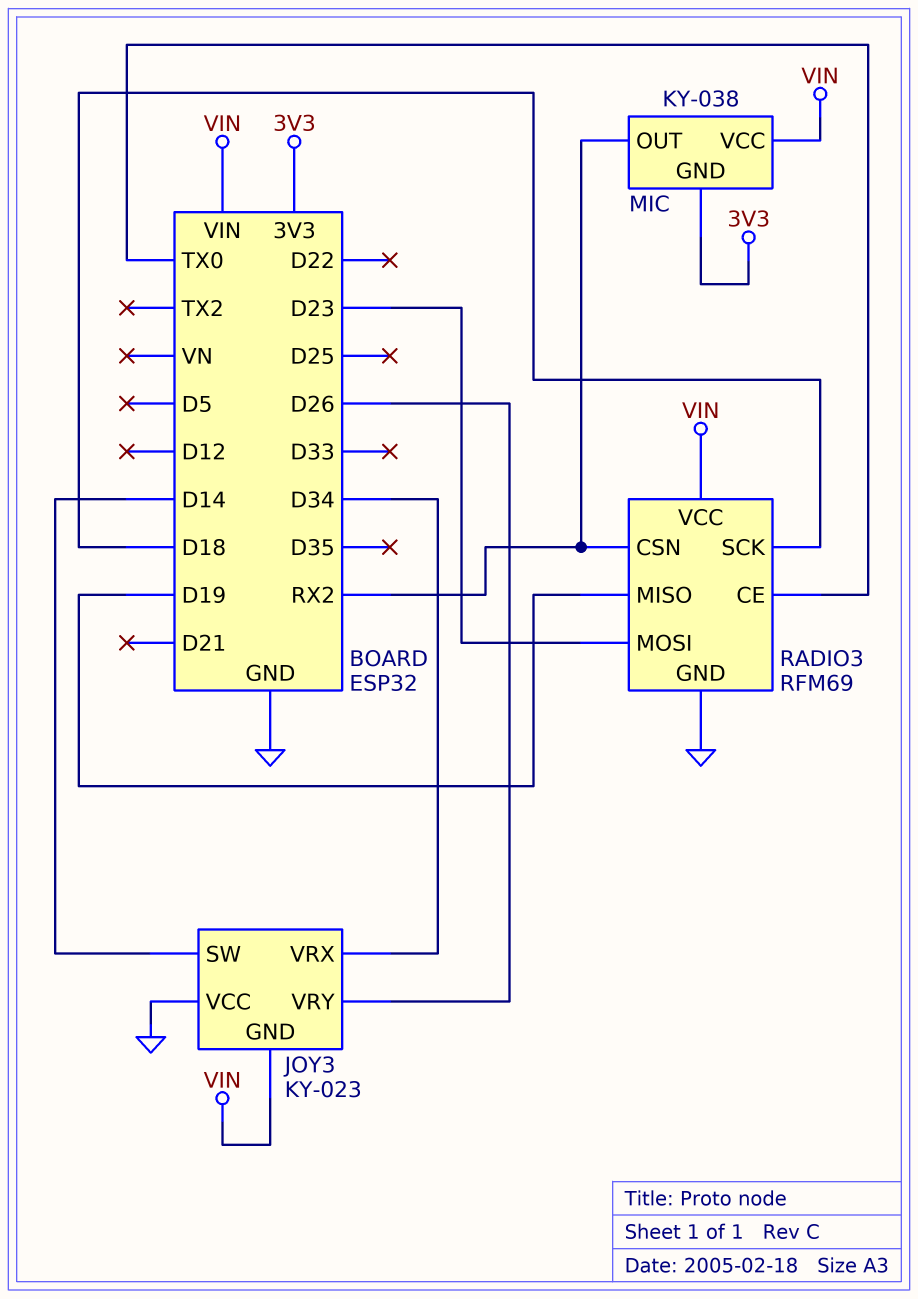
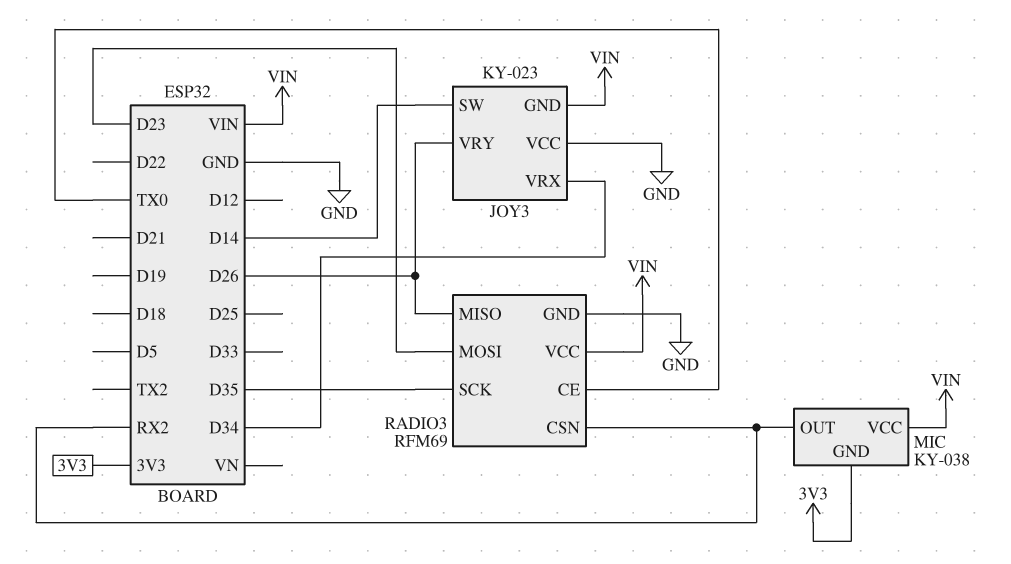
RADIO3 pin MISO: D19 -> D26
RADIO3 pin SCK: D18 -> D35

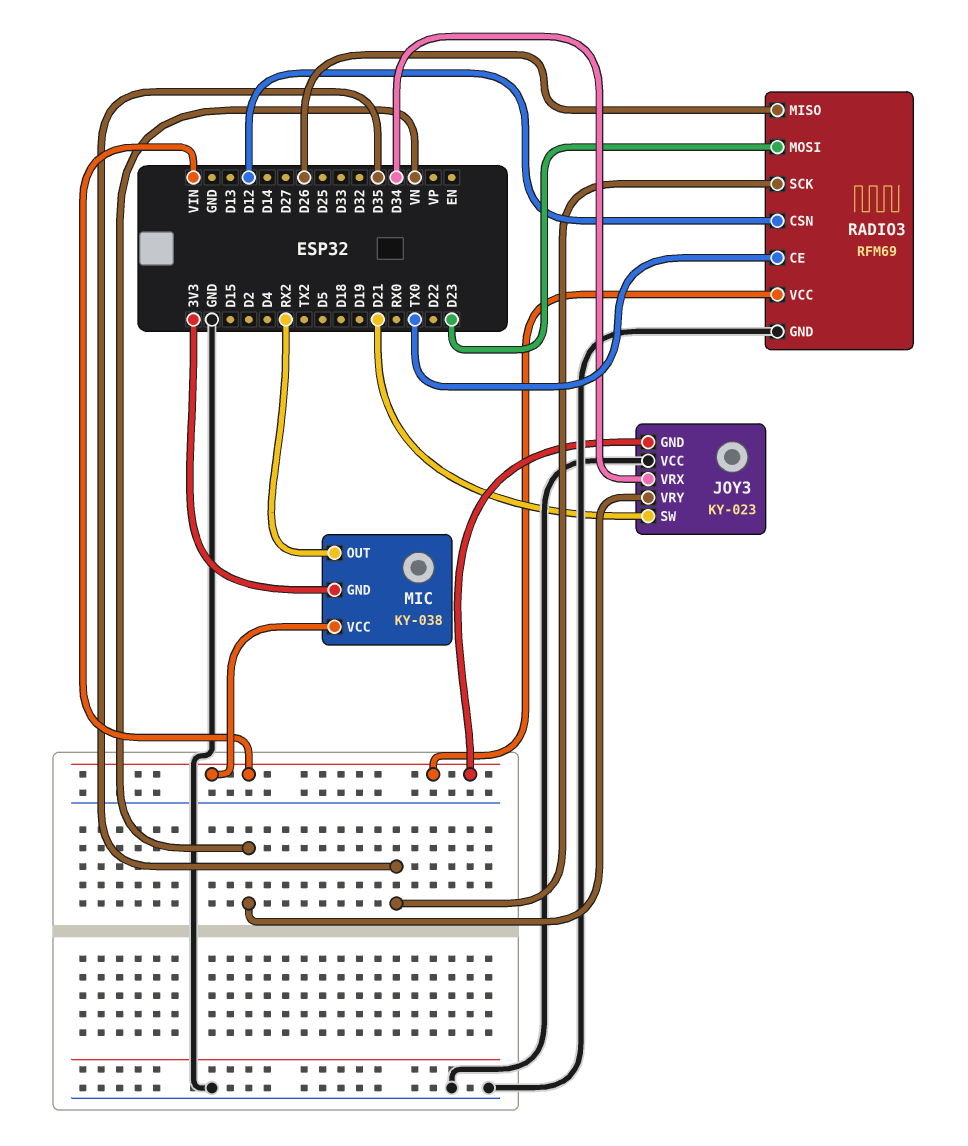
JOY3 pin SW: D14 -> D21
JOY3 pin VRY: D26 -> VN
RADIO3 pin CSN: RX2 -> D12

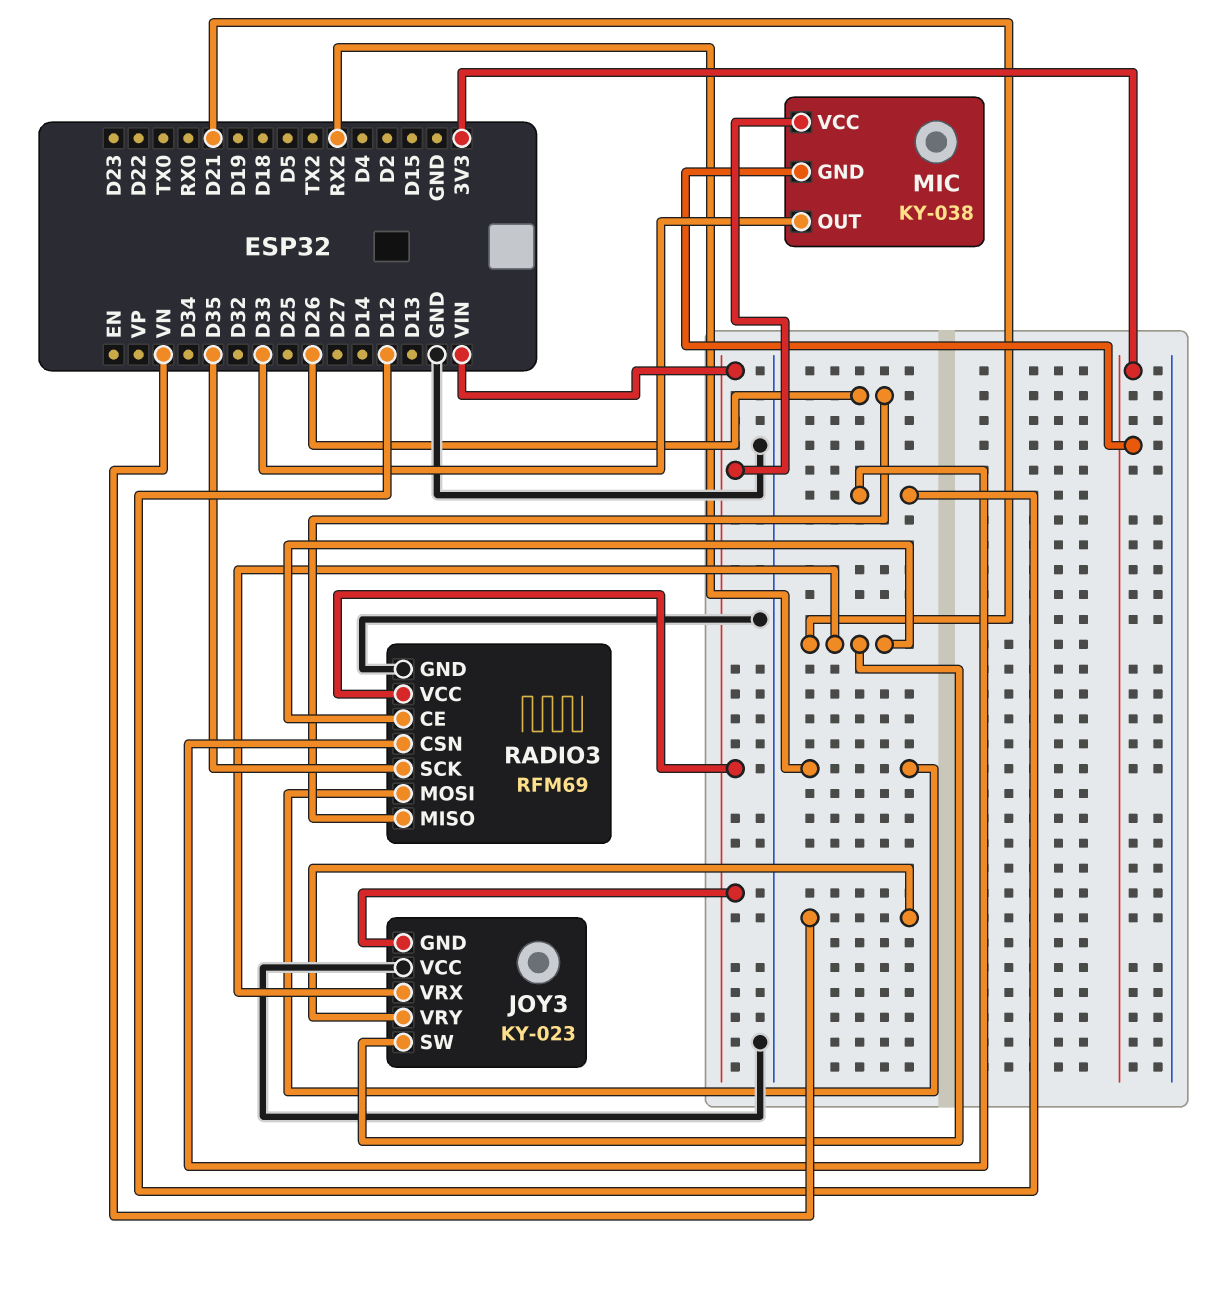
JOY3 pin VRX: D34 -> D21
MIC pin OUT: RX2 -> D33
RADIO3 pin CE: TX0 -> D21
RADIO3 pin MOSI: D23 -> RX2

